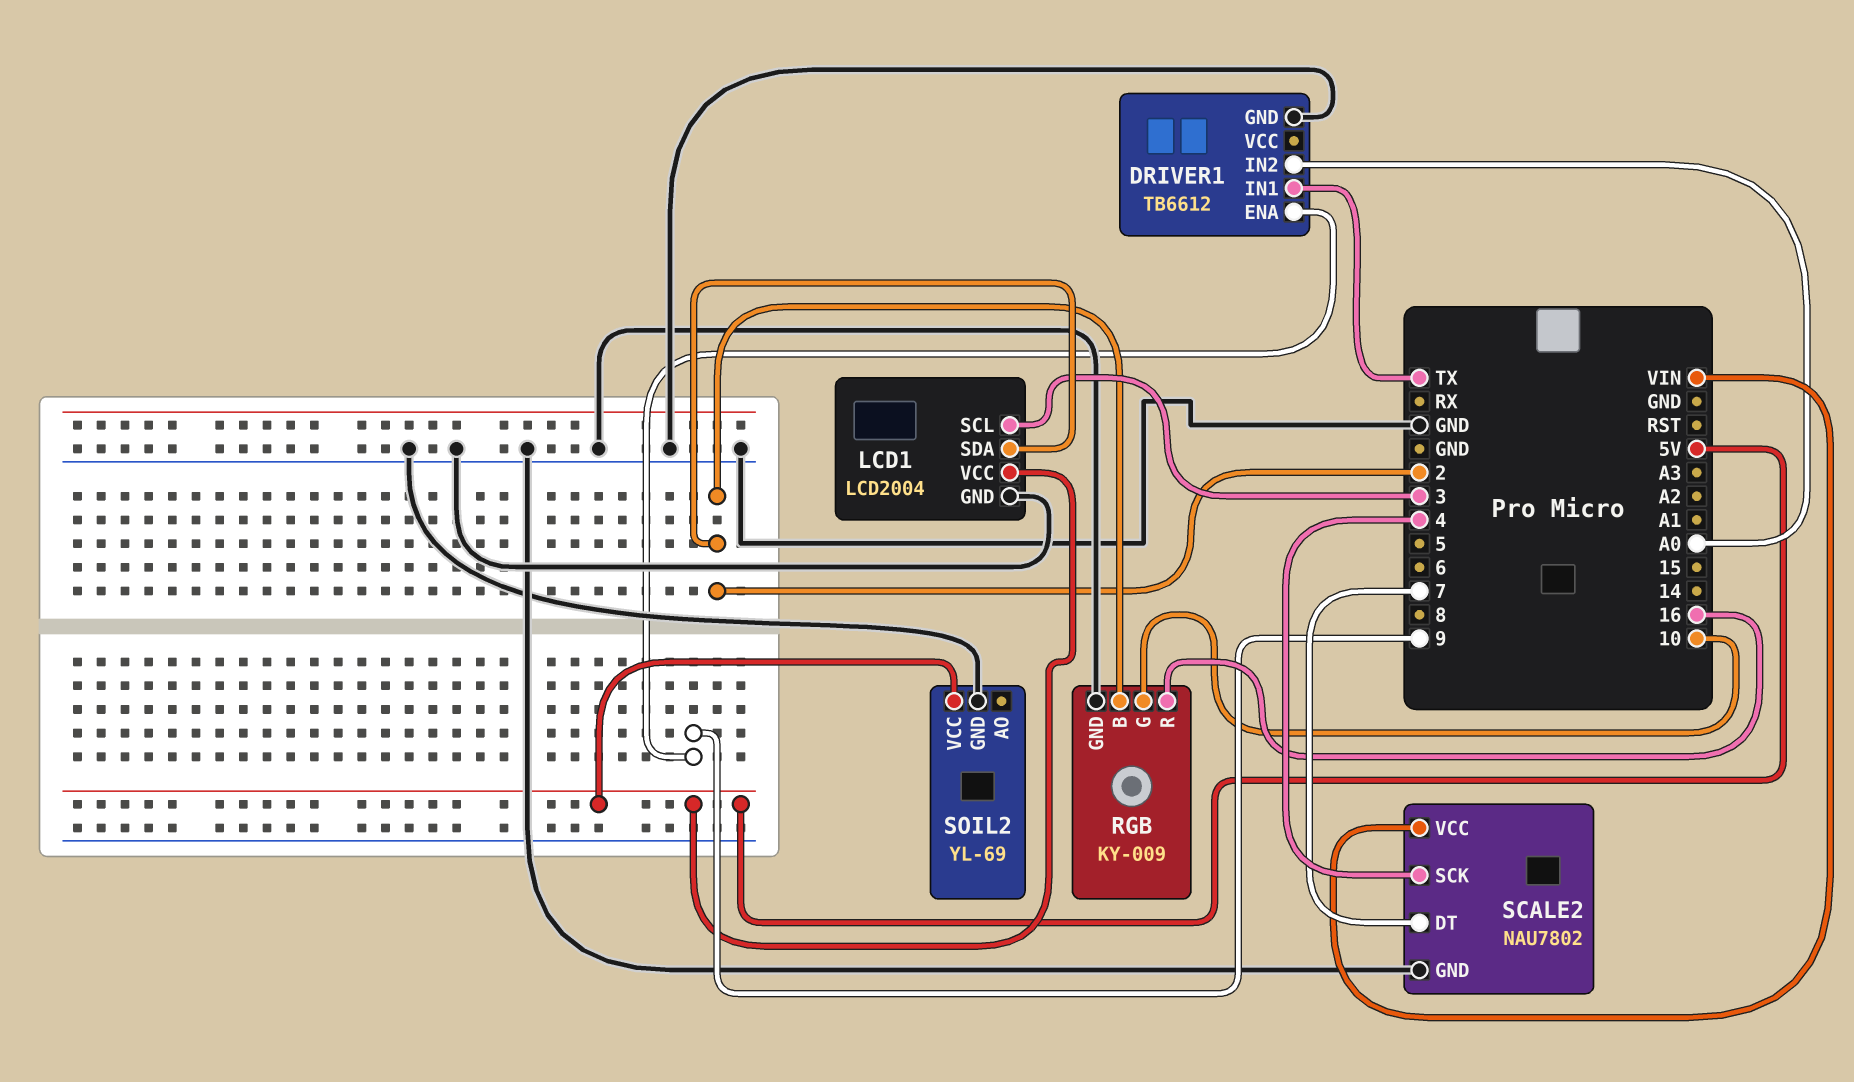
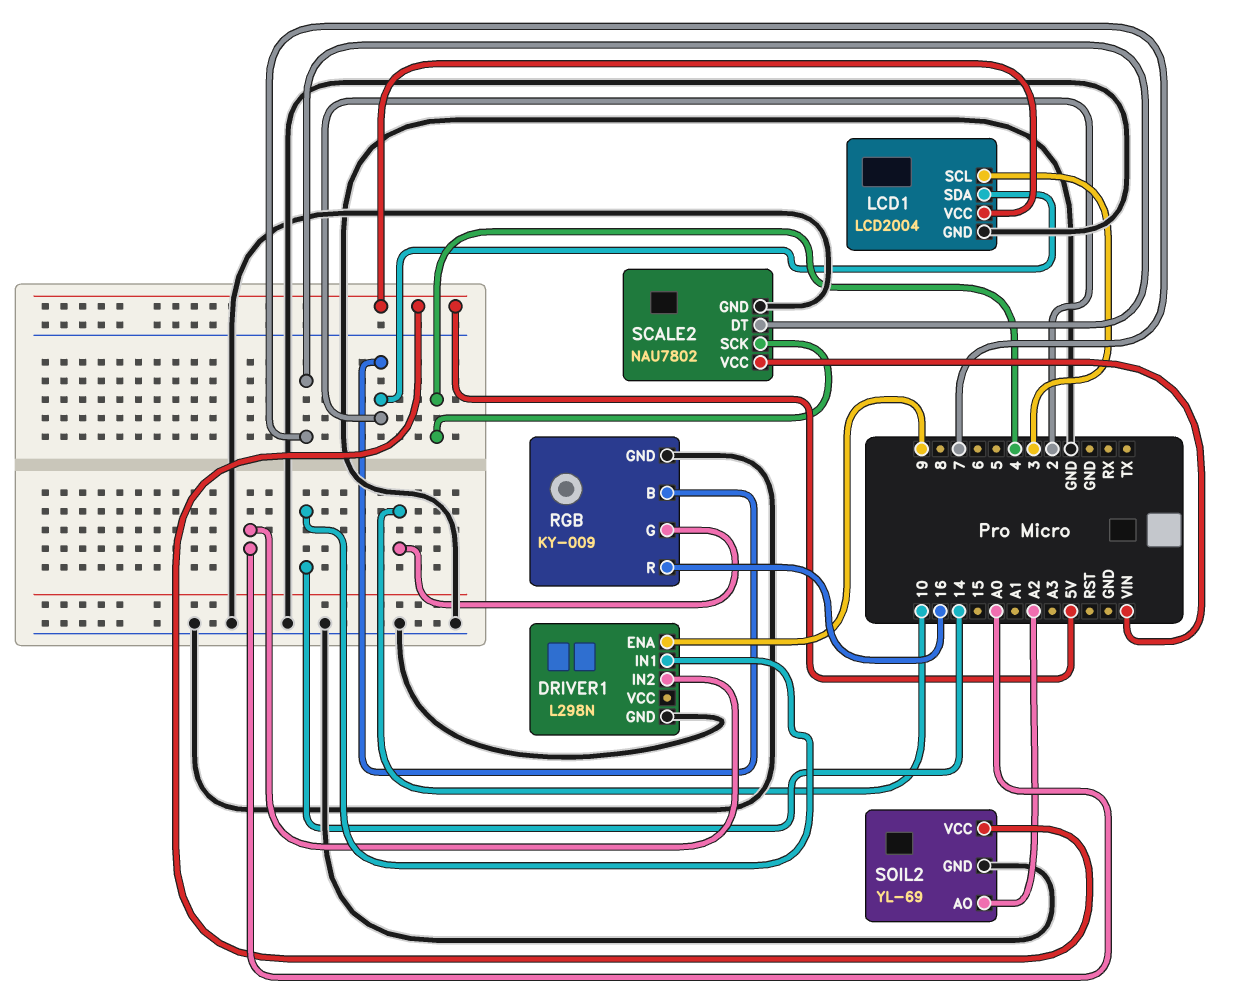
DRIVER1: TB6612 -> L298N
DRIVER1 pin IN1: TX -> 14
SOIL2 pin AO: none -> A2

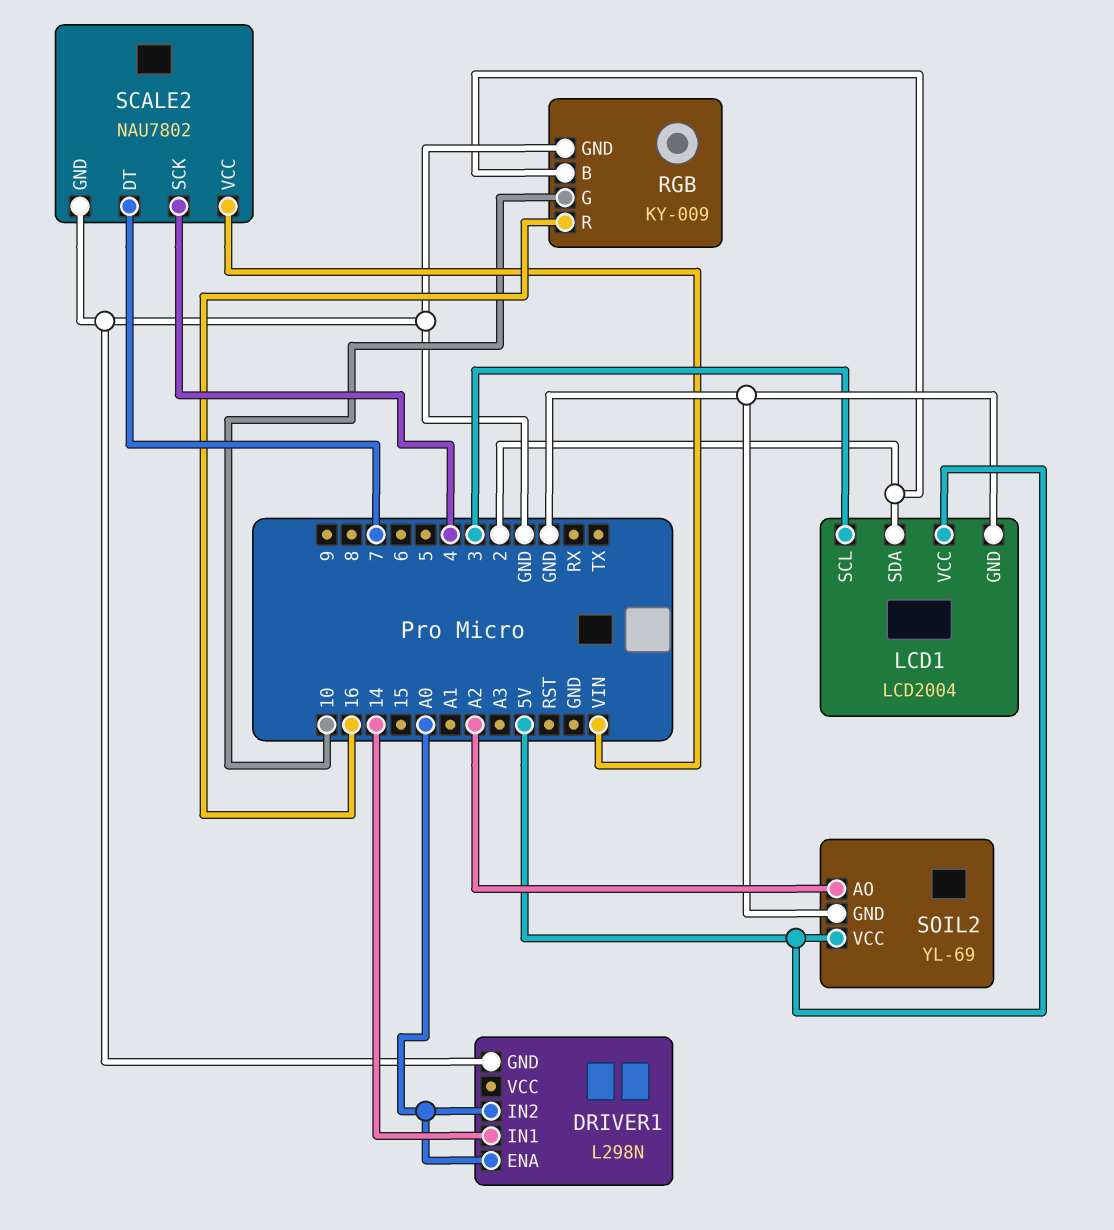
DRIVER1 pin ENA: 9 -> A0

